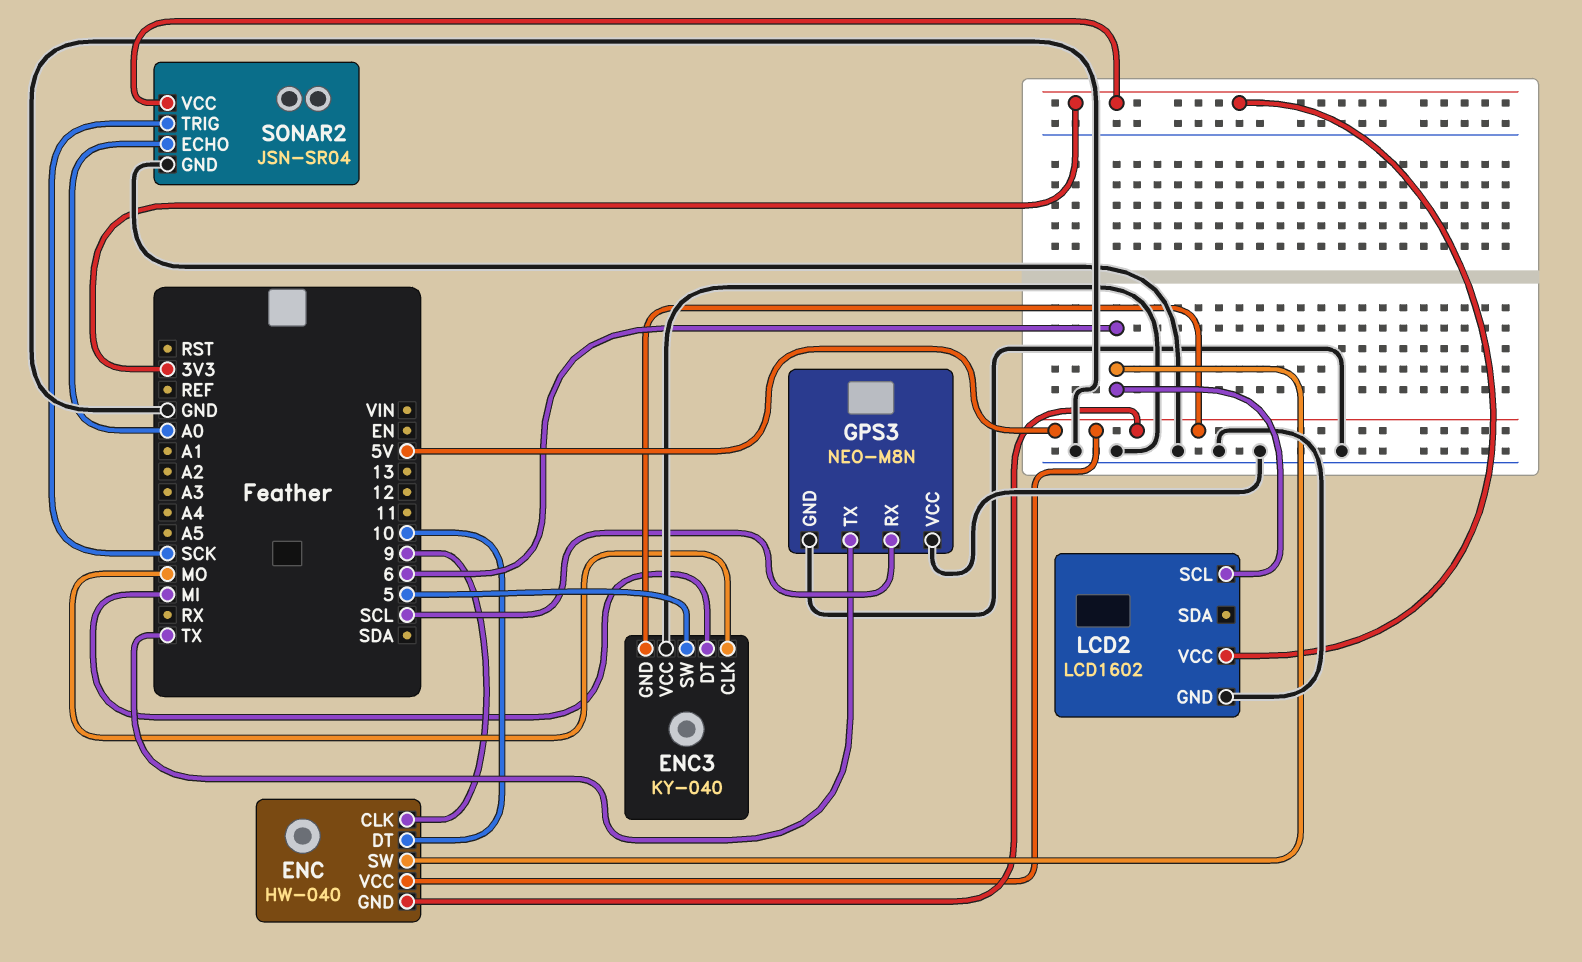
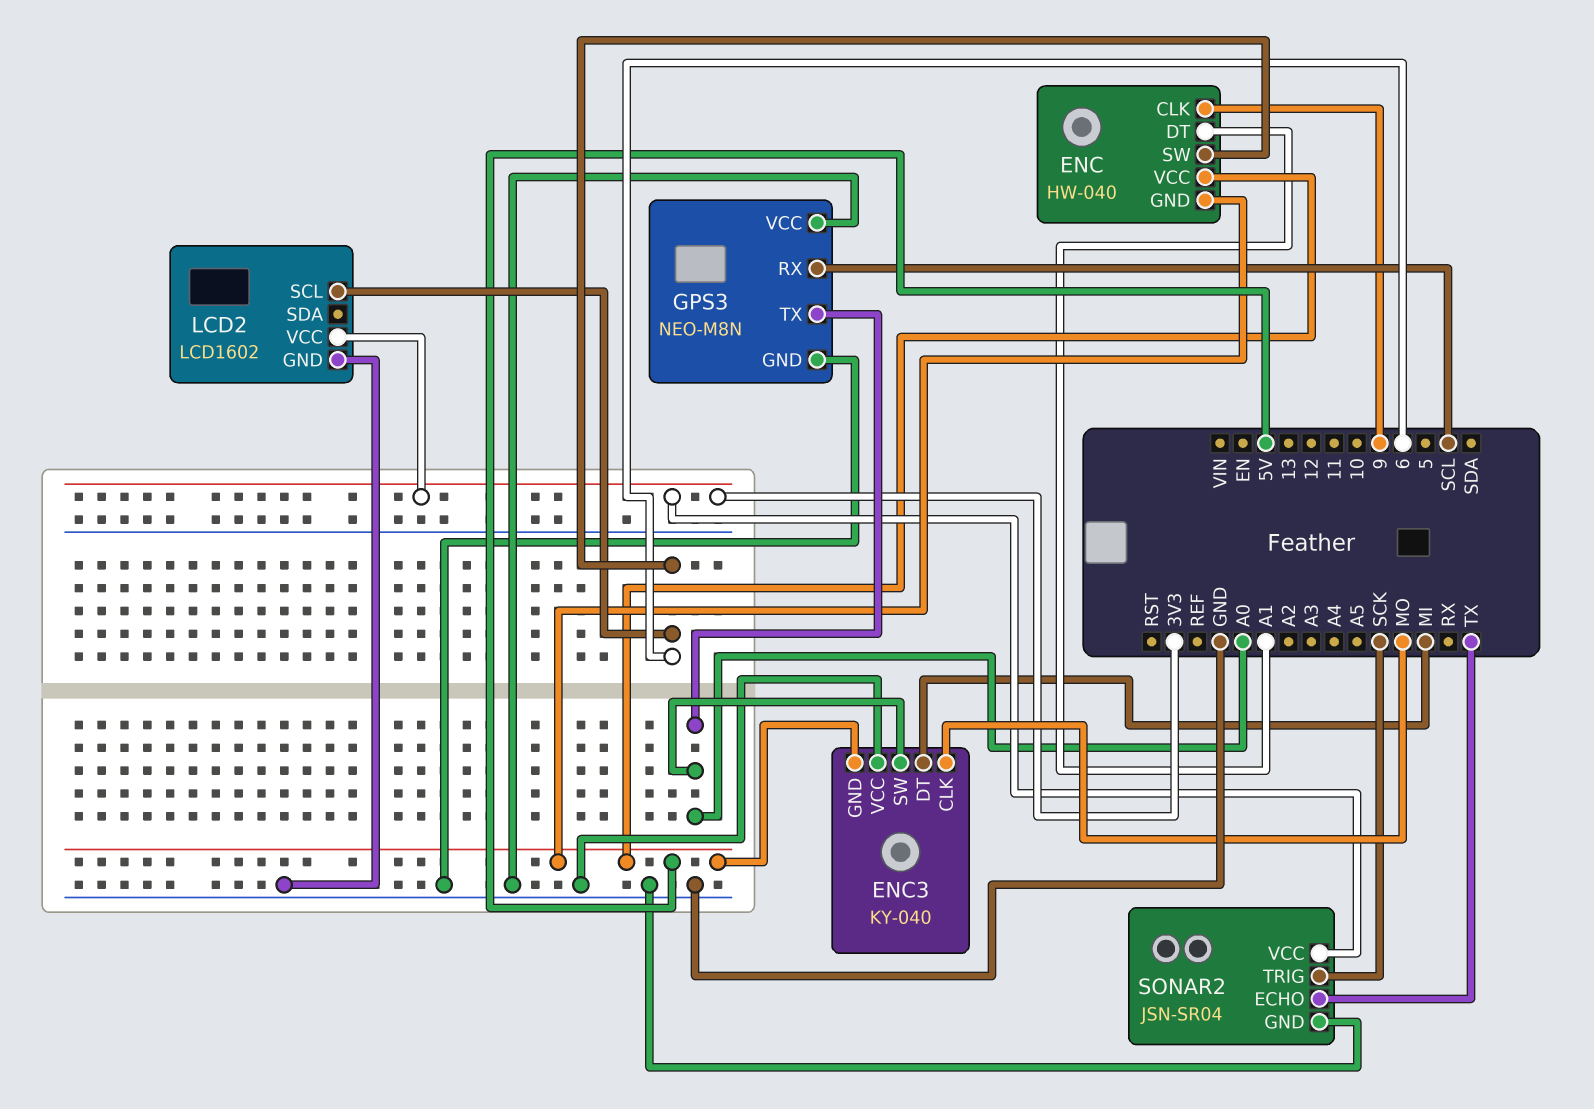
ENC pin DT: 10 -> A1
ENC3 pin SW: 5 -> A0
GPS3 pin TX: TX -> A0
SONAR2 pin ECHO: A0 -> TX

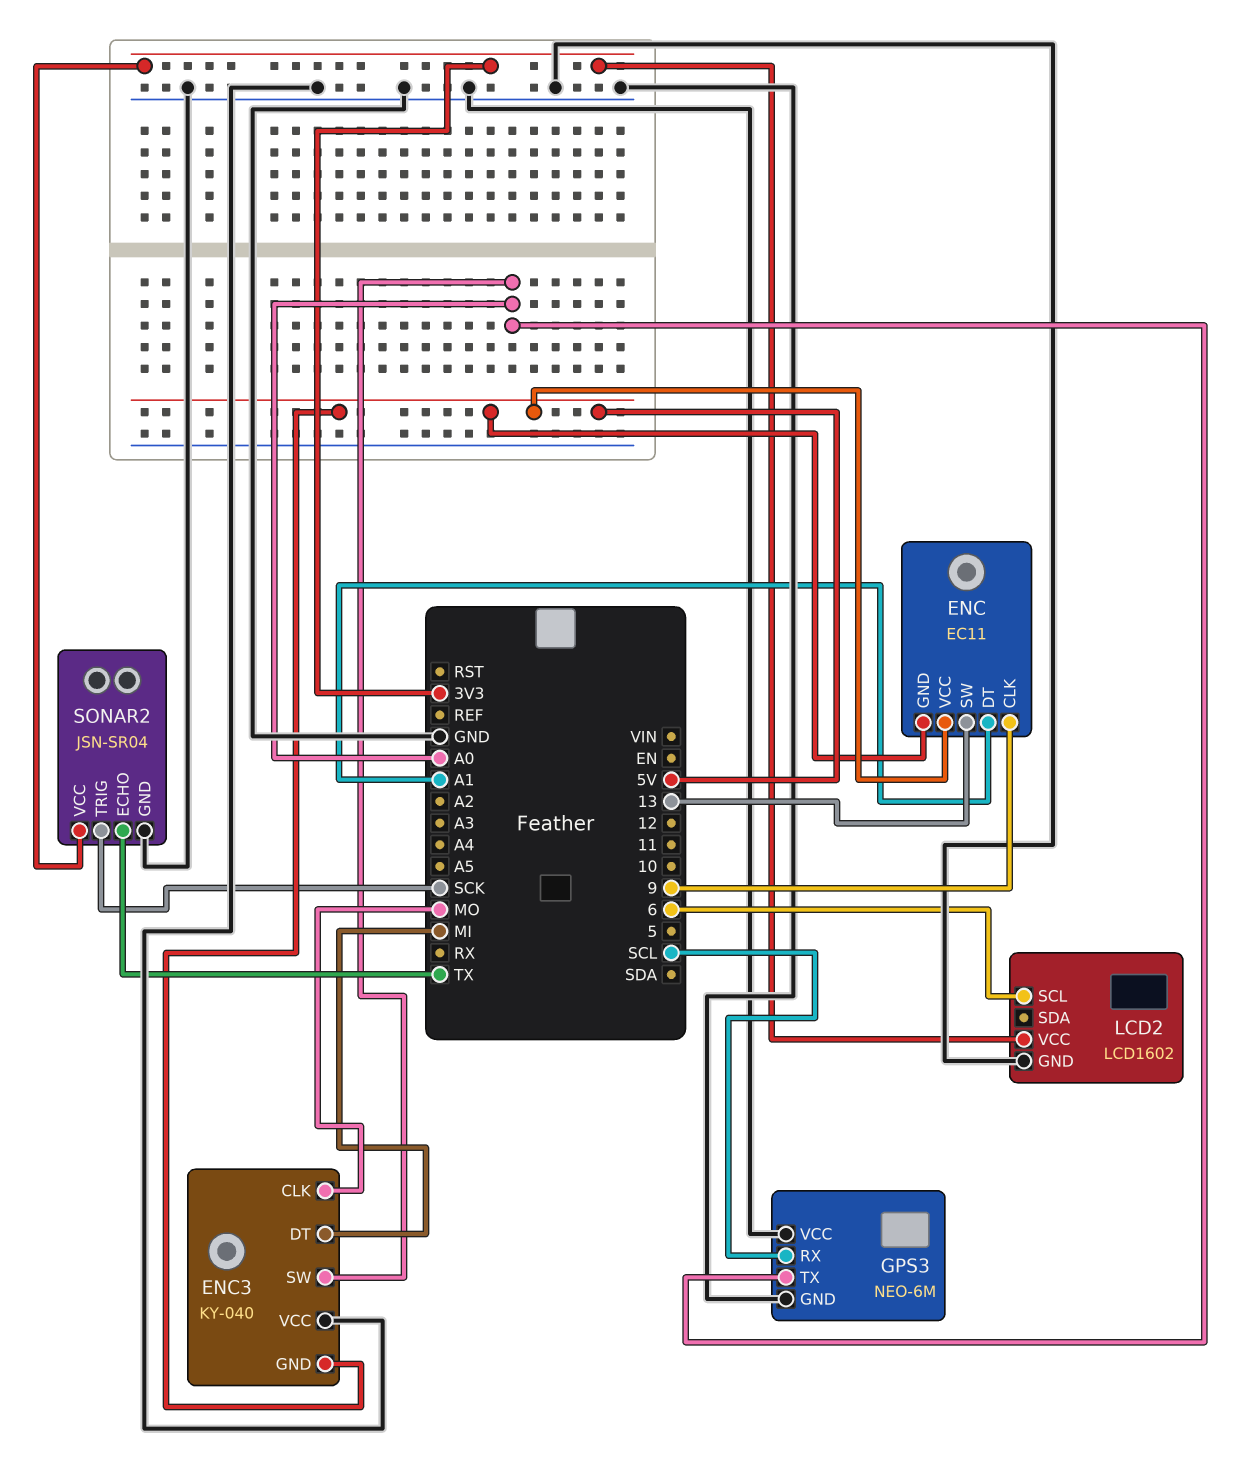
ENC: HW-040 -> EC11
ENC pin SW: 6 -> 13
GPS3: NEO-M8N -> NEO-6M

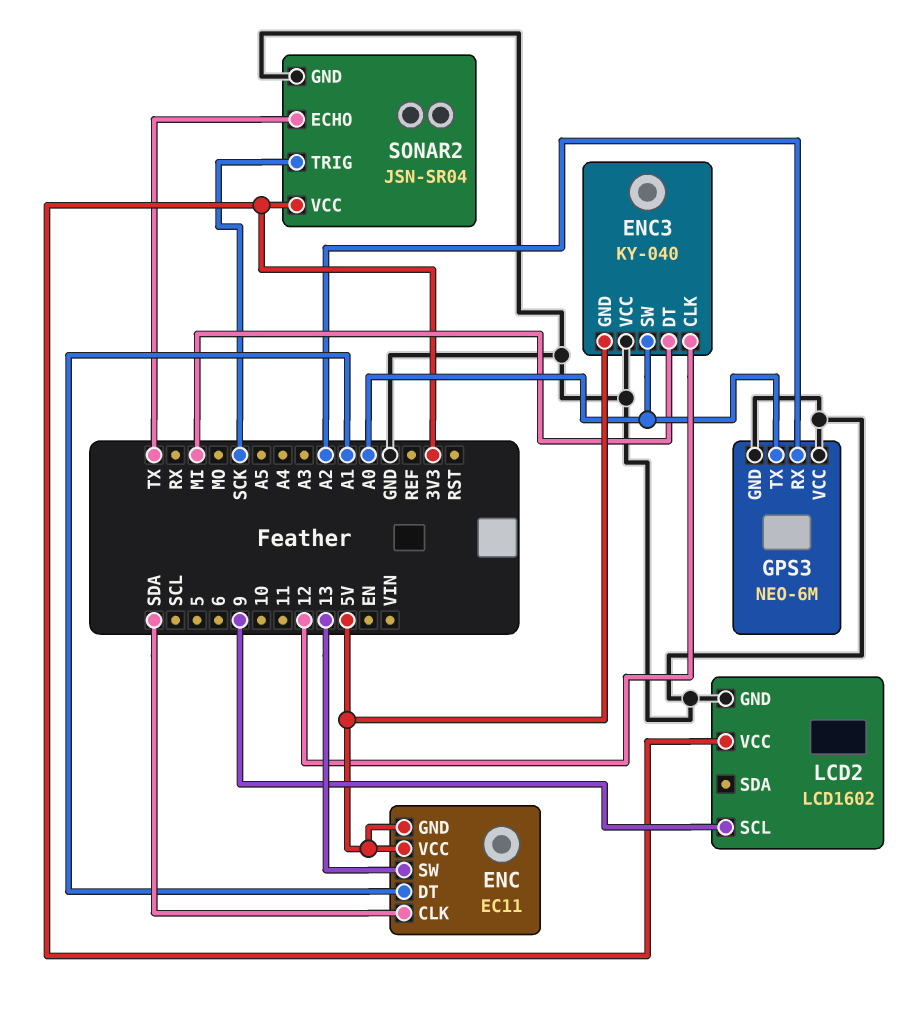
ENC pin CLK: 9 -> SDA
ENC3 pin CLK: MO -> 12
GPS3 pin RX: SCL -> A2
LCD2 pin SCL: 6 -> 9

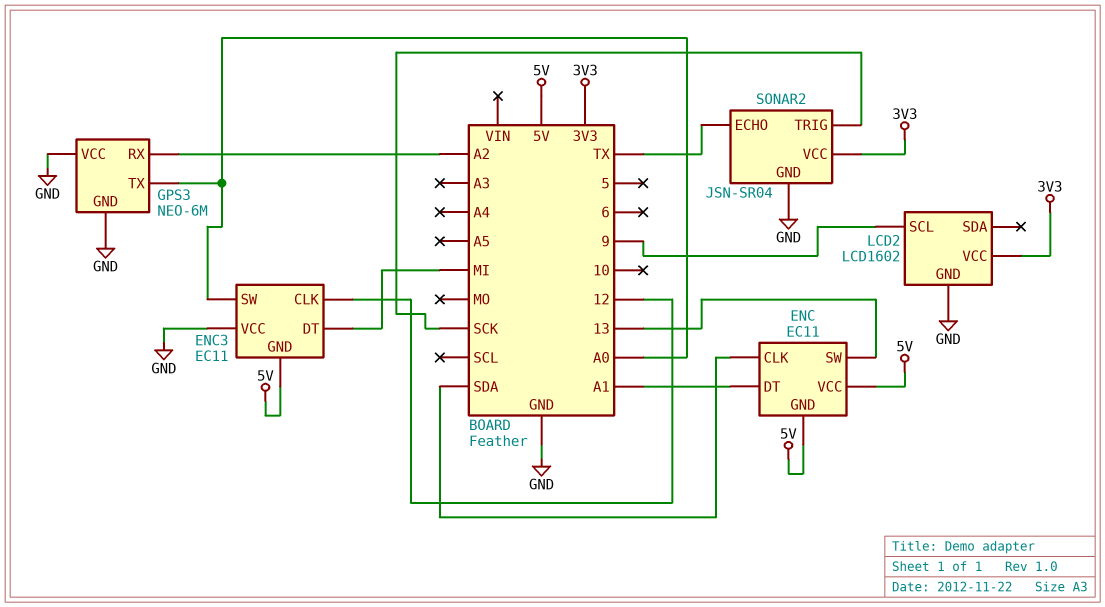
ENC3: KY-040 -> EC11

